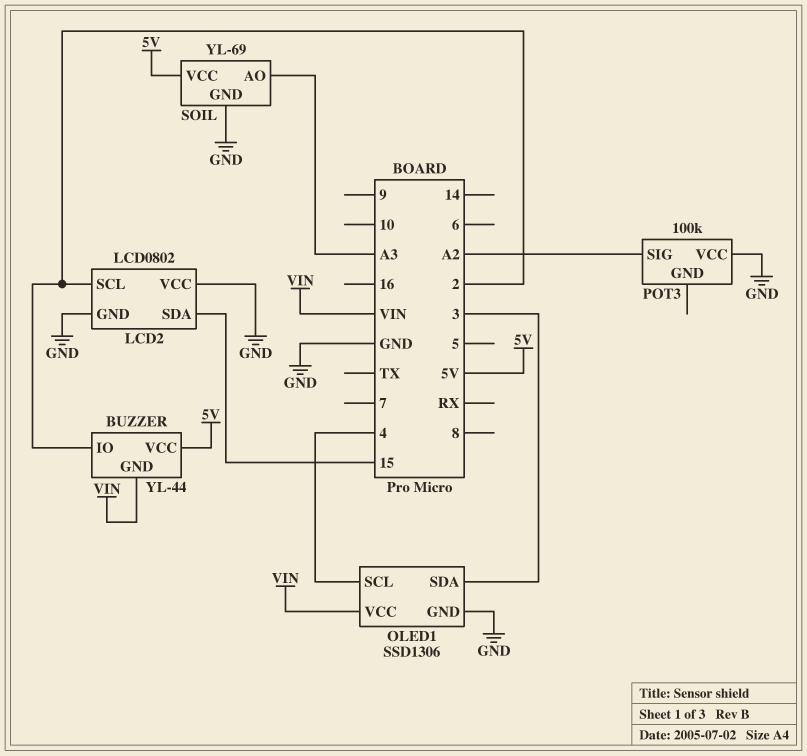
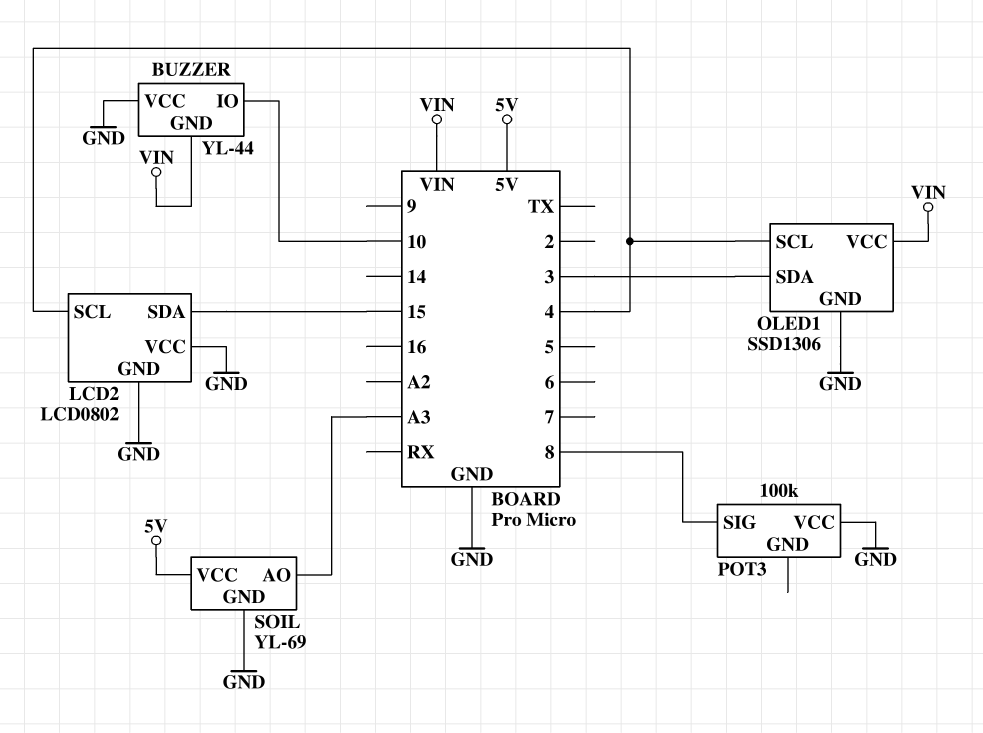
BUZZER pin IO: 2 -> 10
BUZZER pin VCC: 5V -> GND
LCD2 pin SCL: 2 -> 4
POT3 pin SIG: A2 -> 8

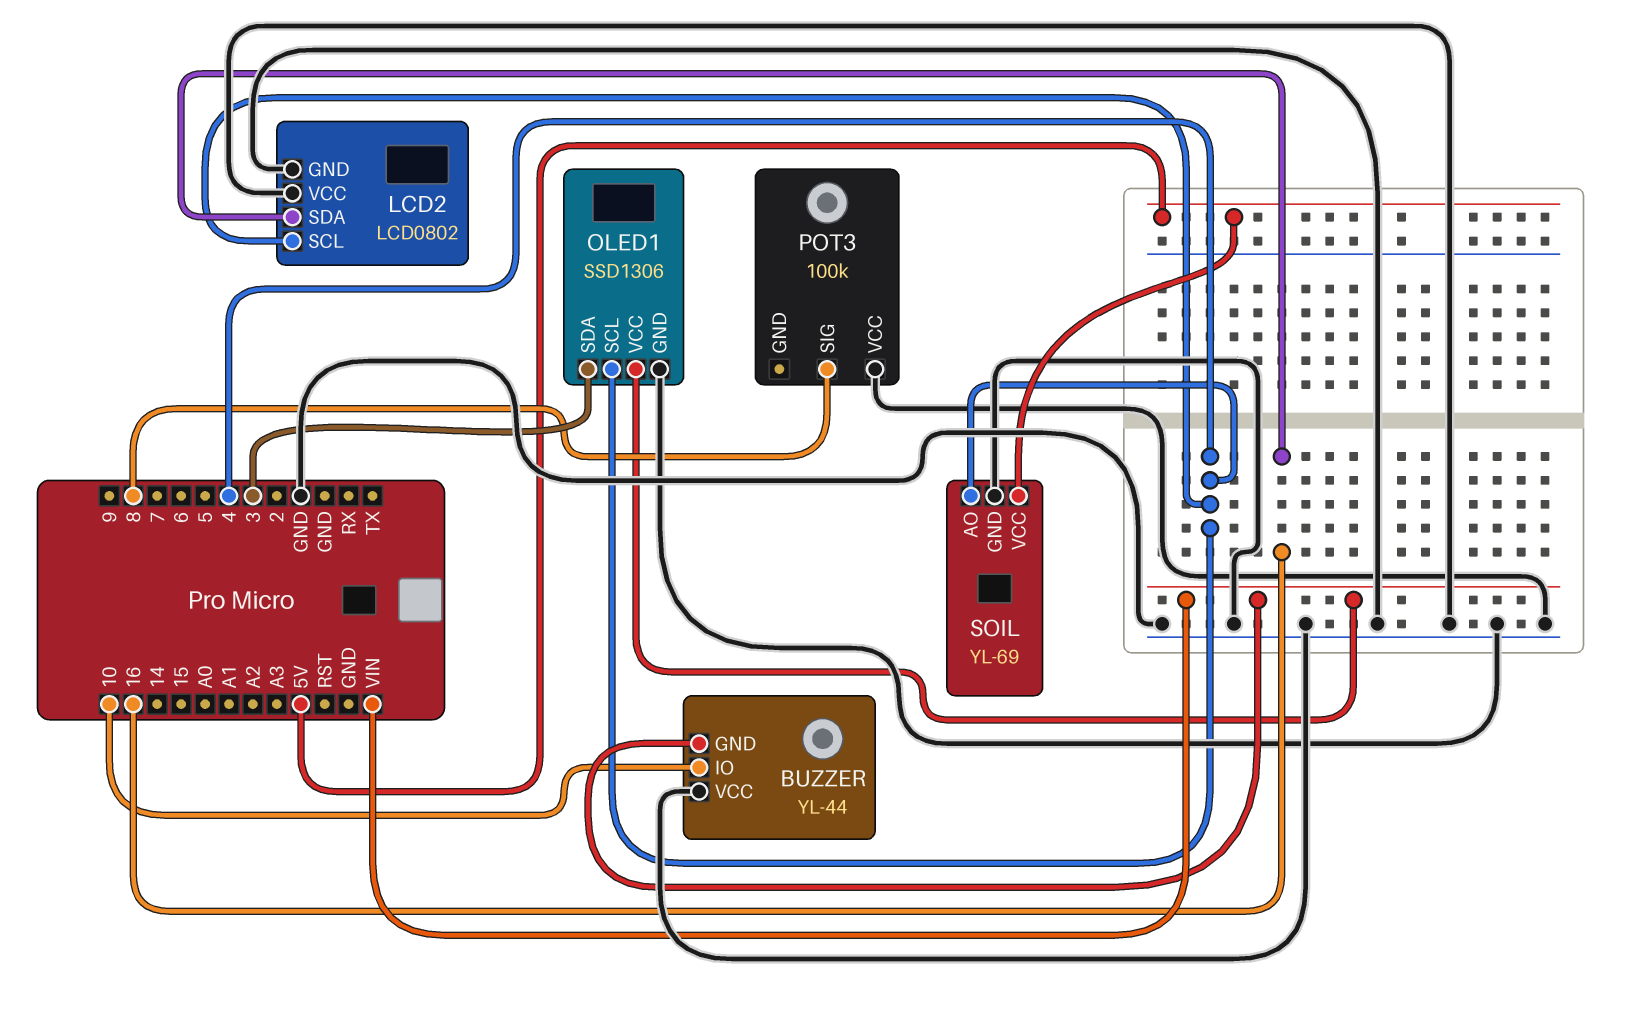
LCD2 pin SDA: 15 -> 16
SOIL pin AO: A3 -> 4

